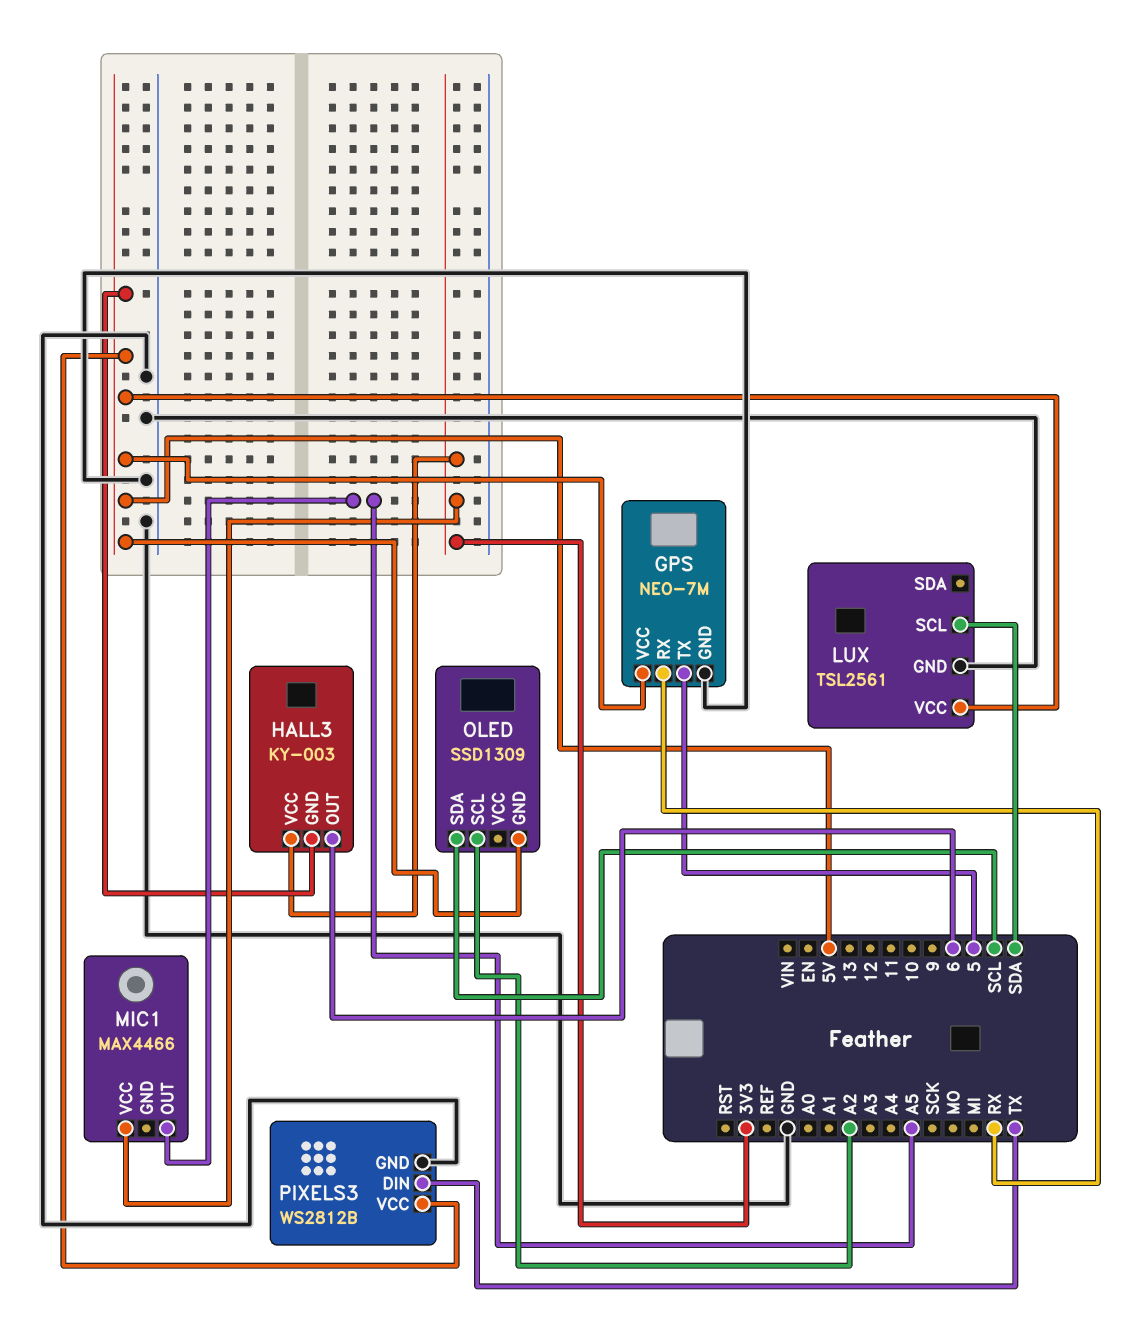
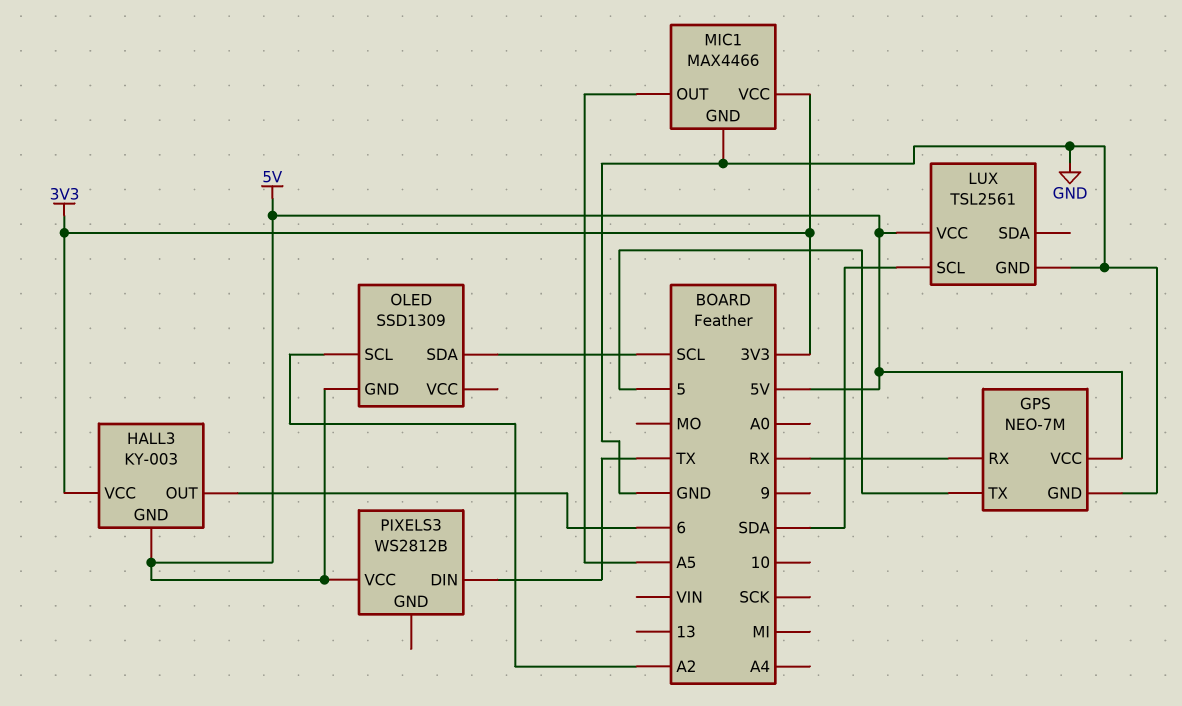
MIC1 pin GND: none -> GND
PIXELS3 pin GND: GND -> none

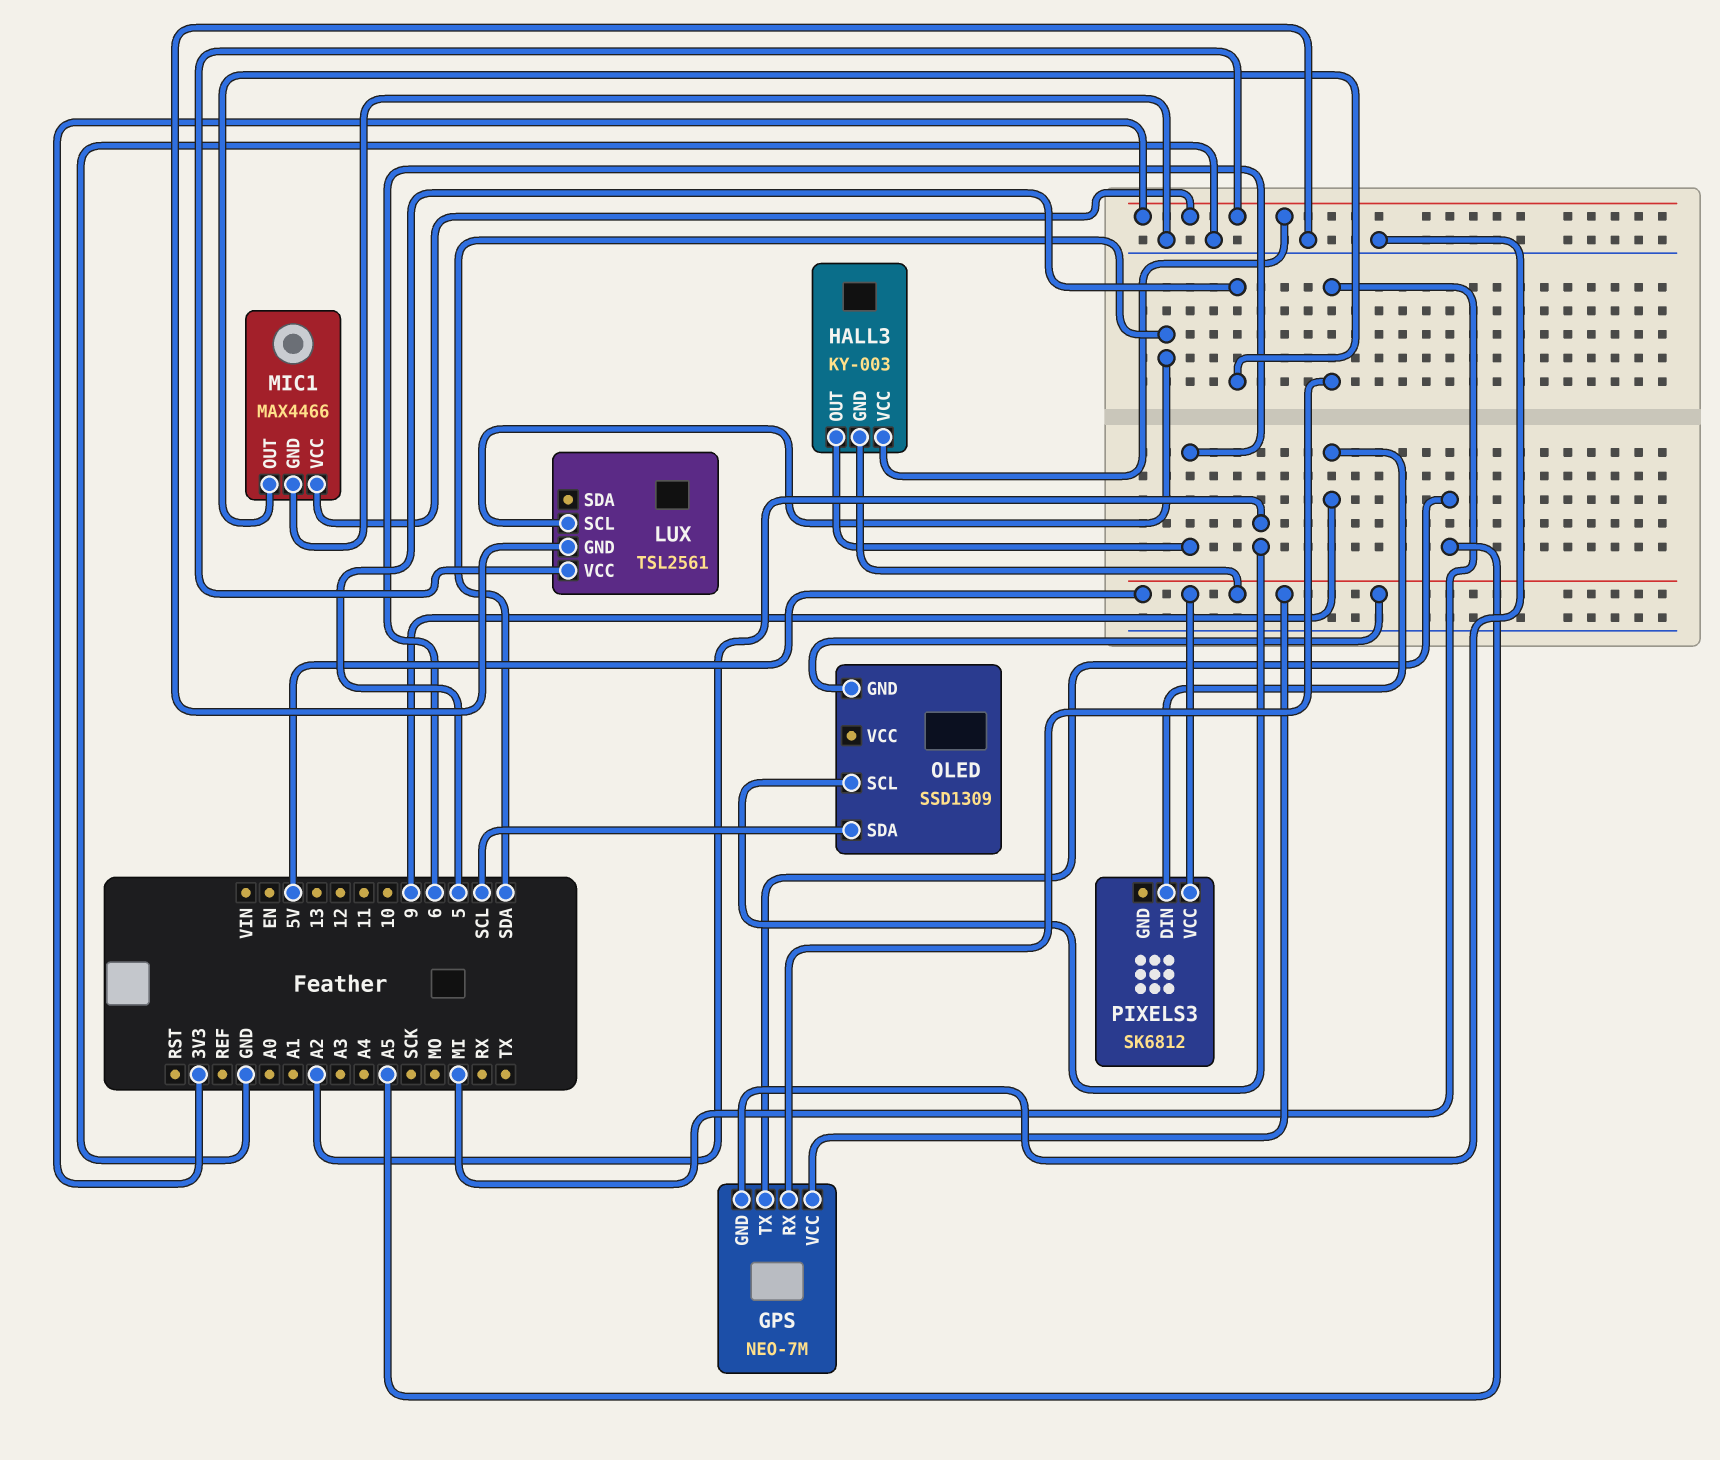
GPS pin RX: RX -> MI
GPS pin TX: 5 -> A5
LUX pin VCC: 5V -> 3V3
MIC1 pin OUT: A5 -> 5
PIXELS3: WS2812B -> SK6812
PIXELS3 pin DIN: TX -> 9

